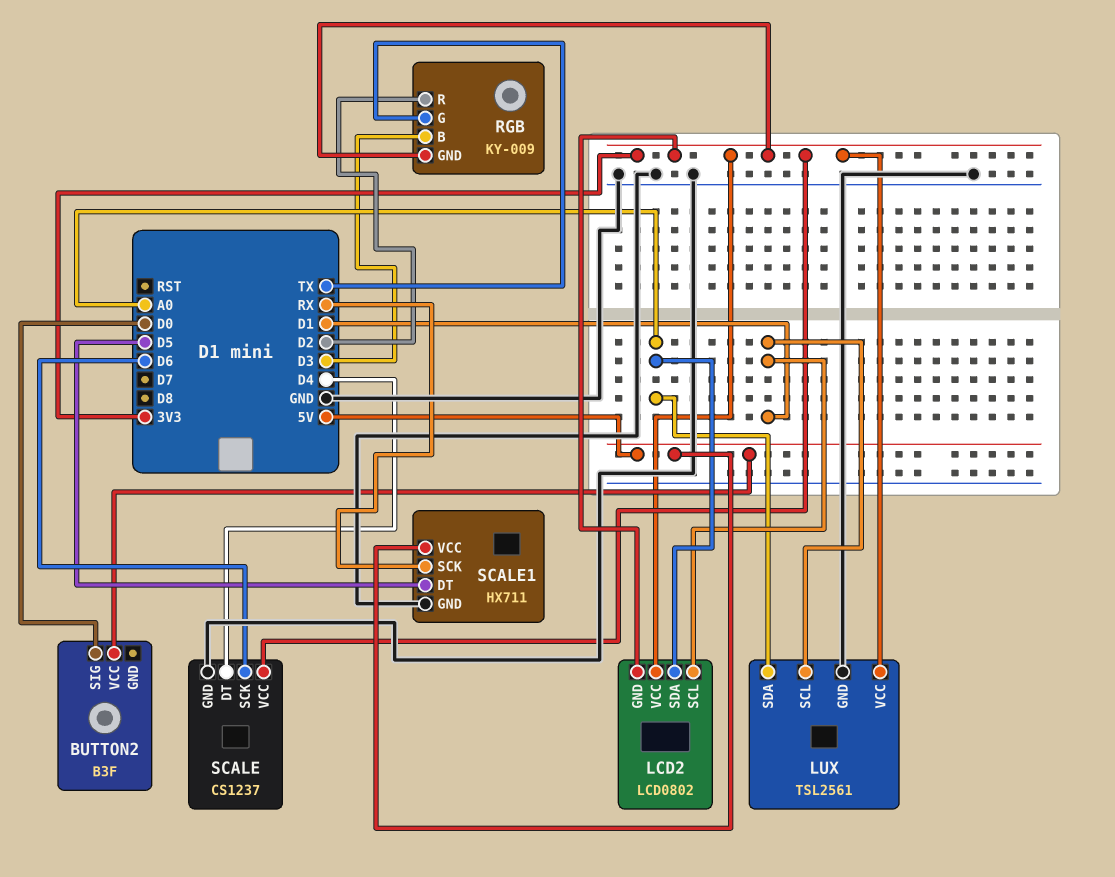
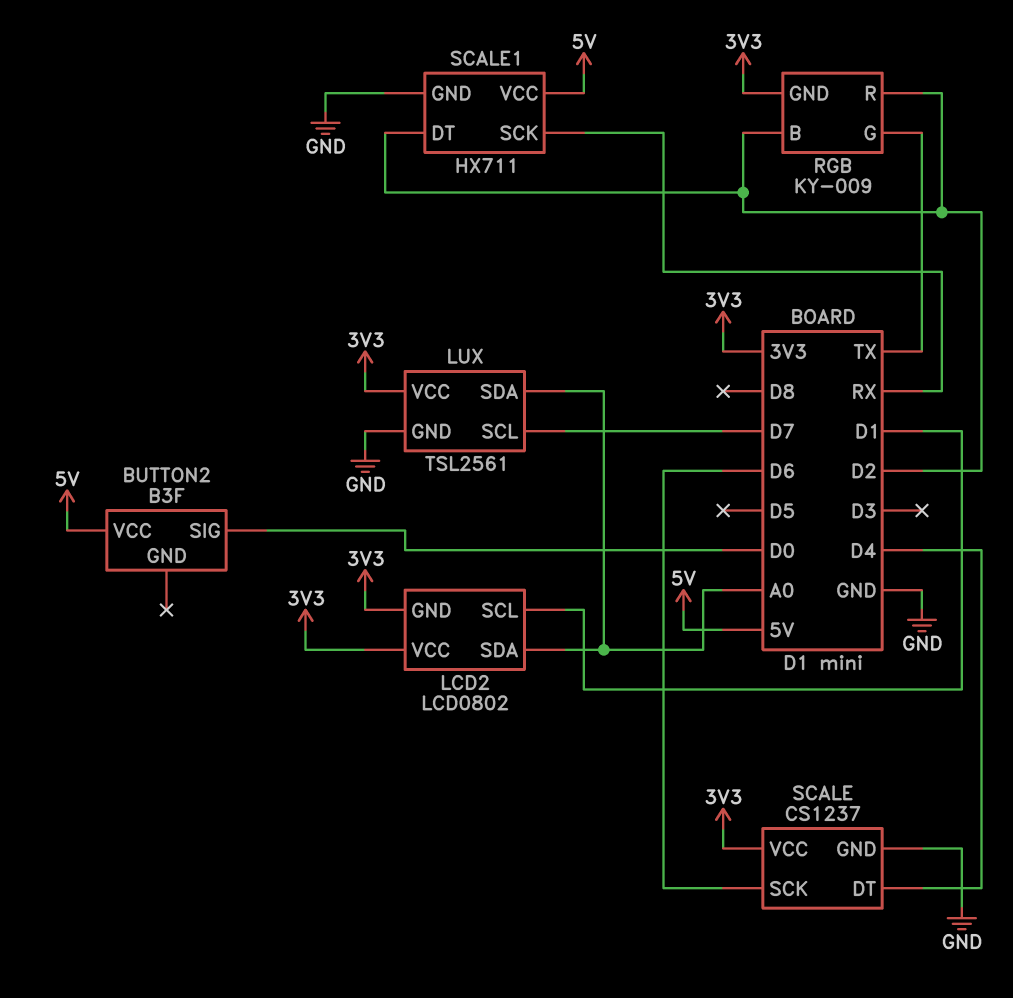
LUX pin SCL: D1 -> D7
RGB pin B: D3 -> D2
SCALE1 pin DT: D5 -> D2

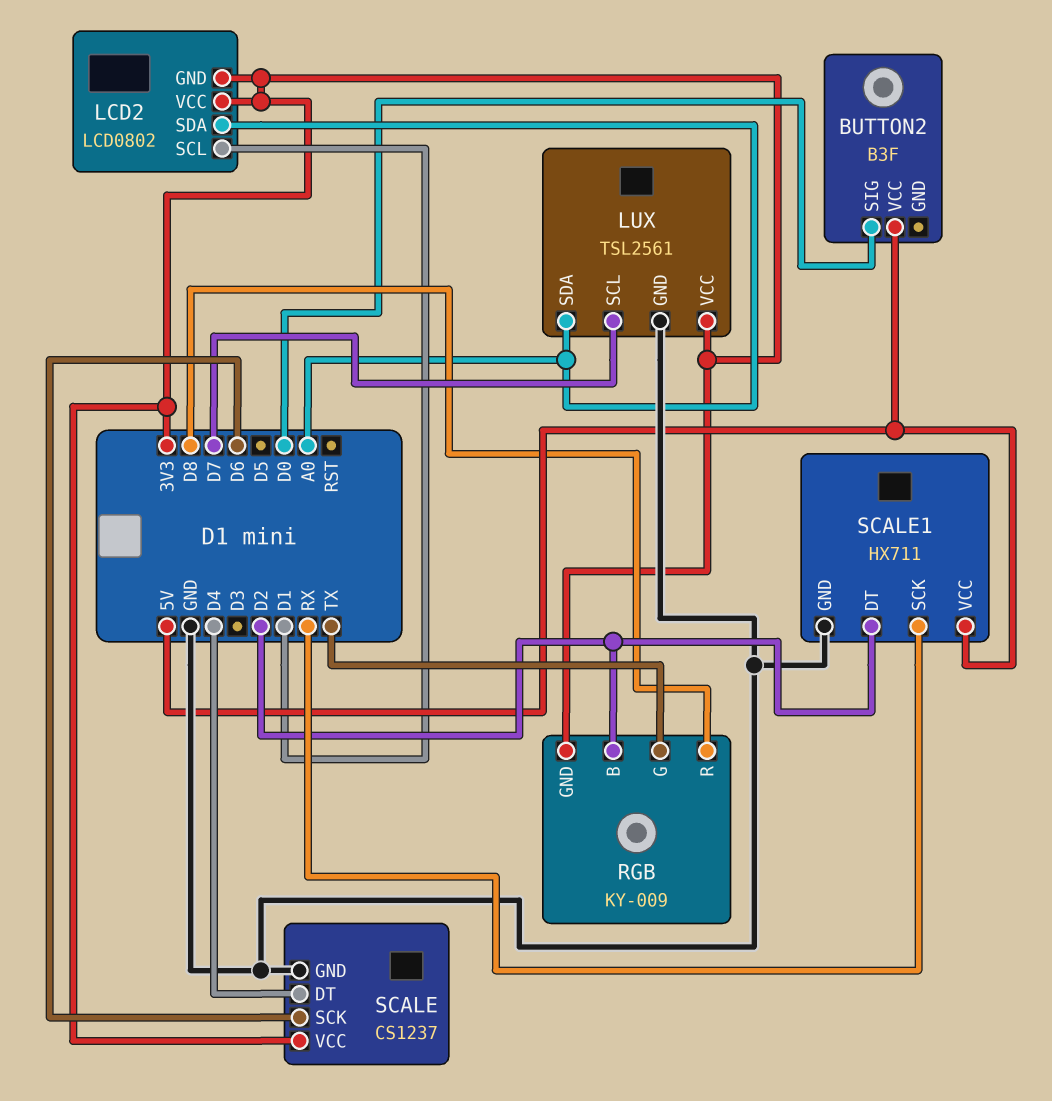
RGB pin R: D2 -> D8

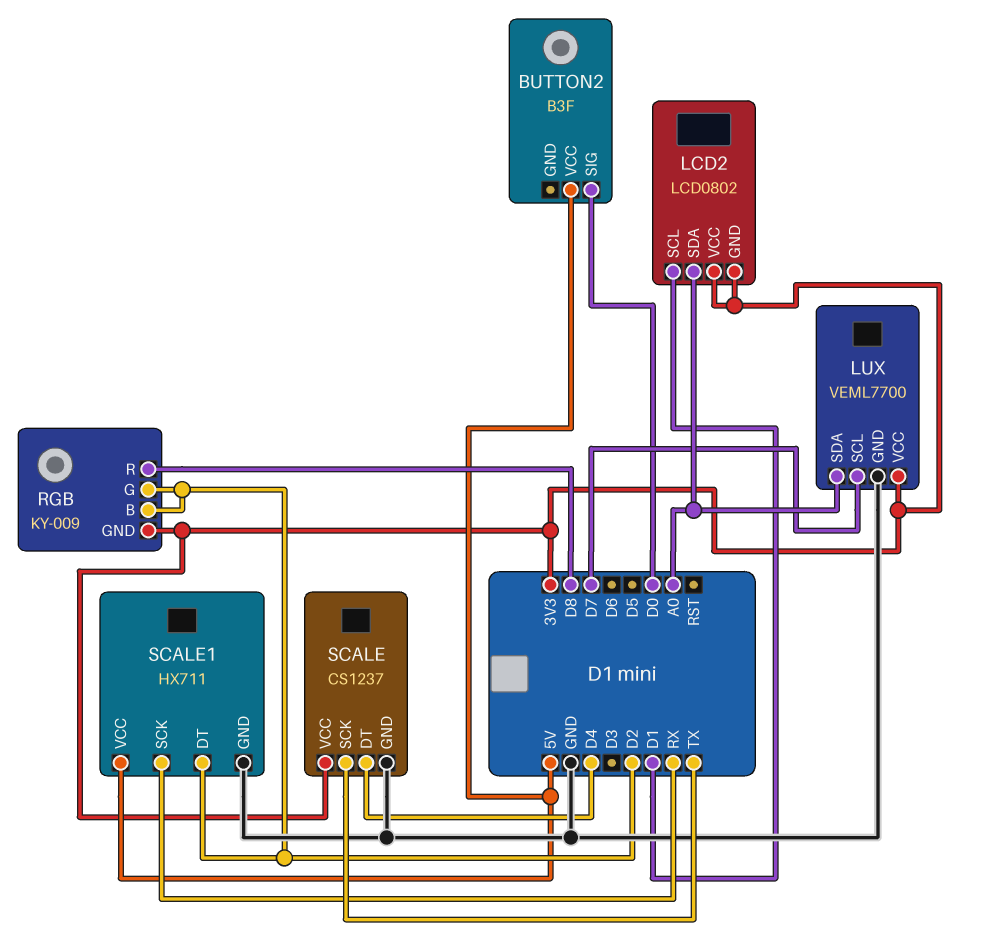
LUX: TSL2561 -> VEML7700
RGB pin G: TX -> D2
SCALE pin SCK: D6 -> TX

